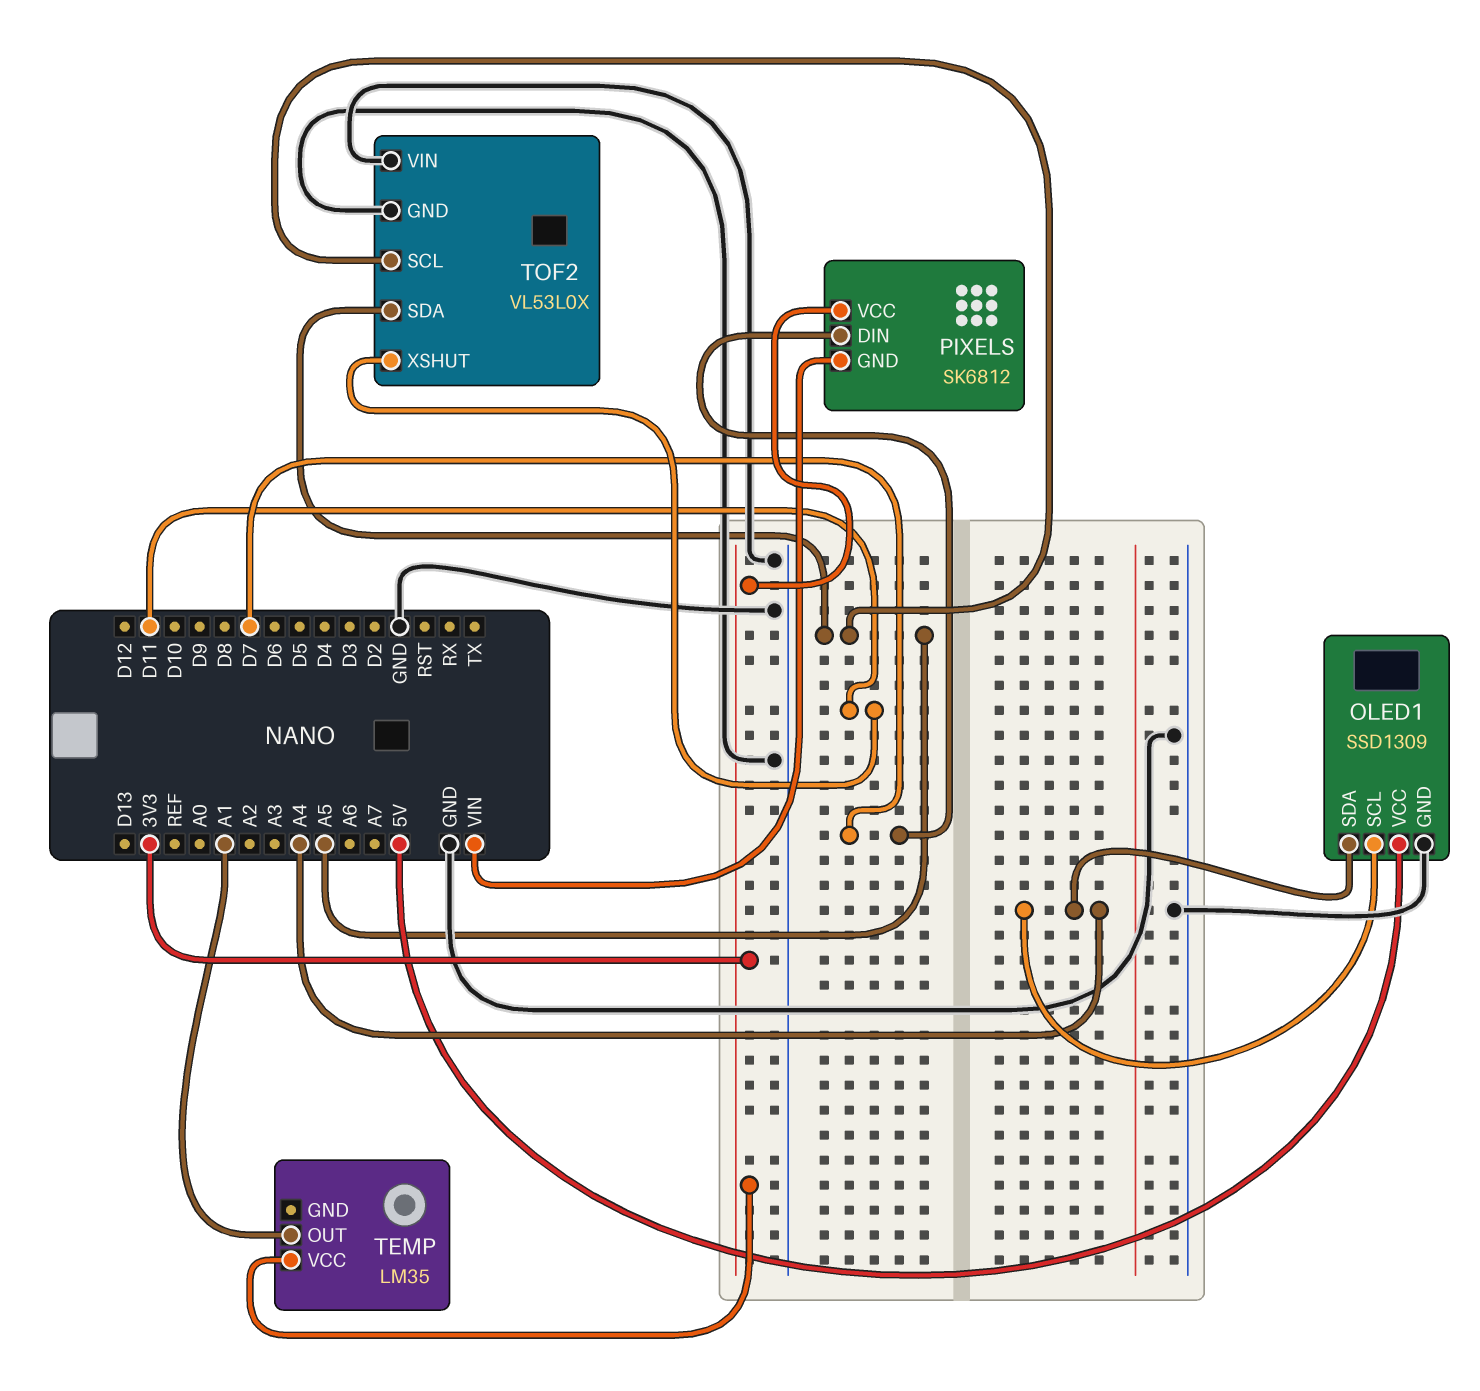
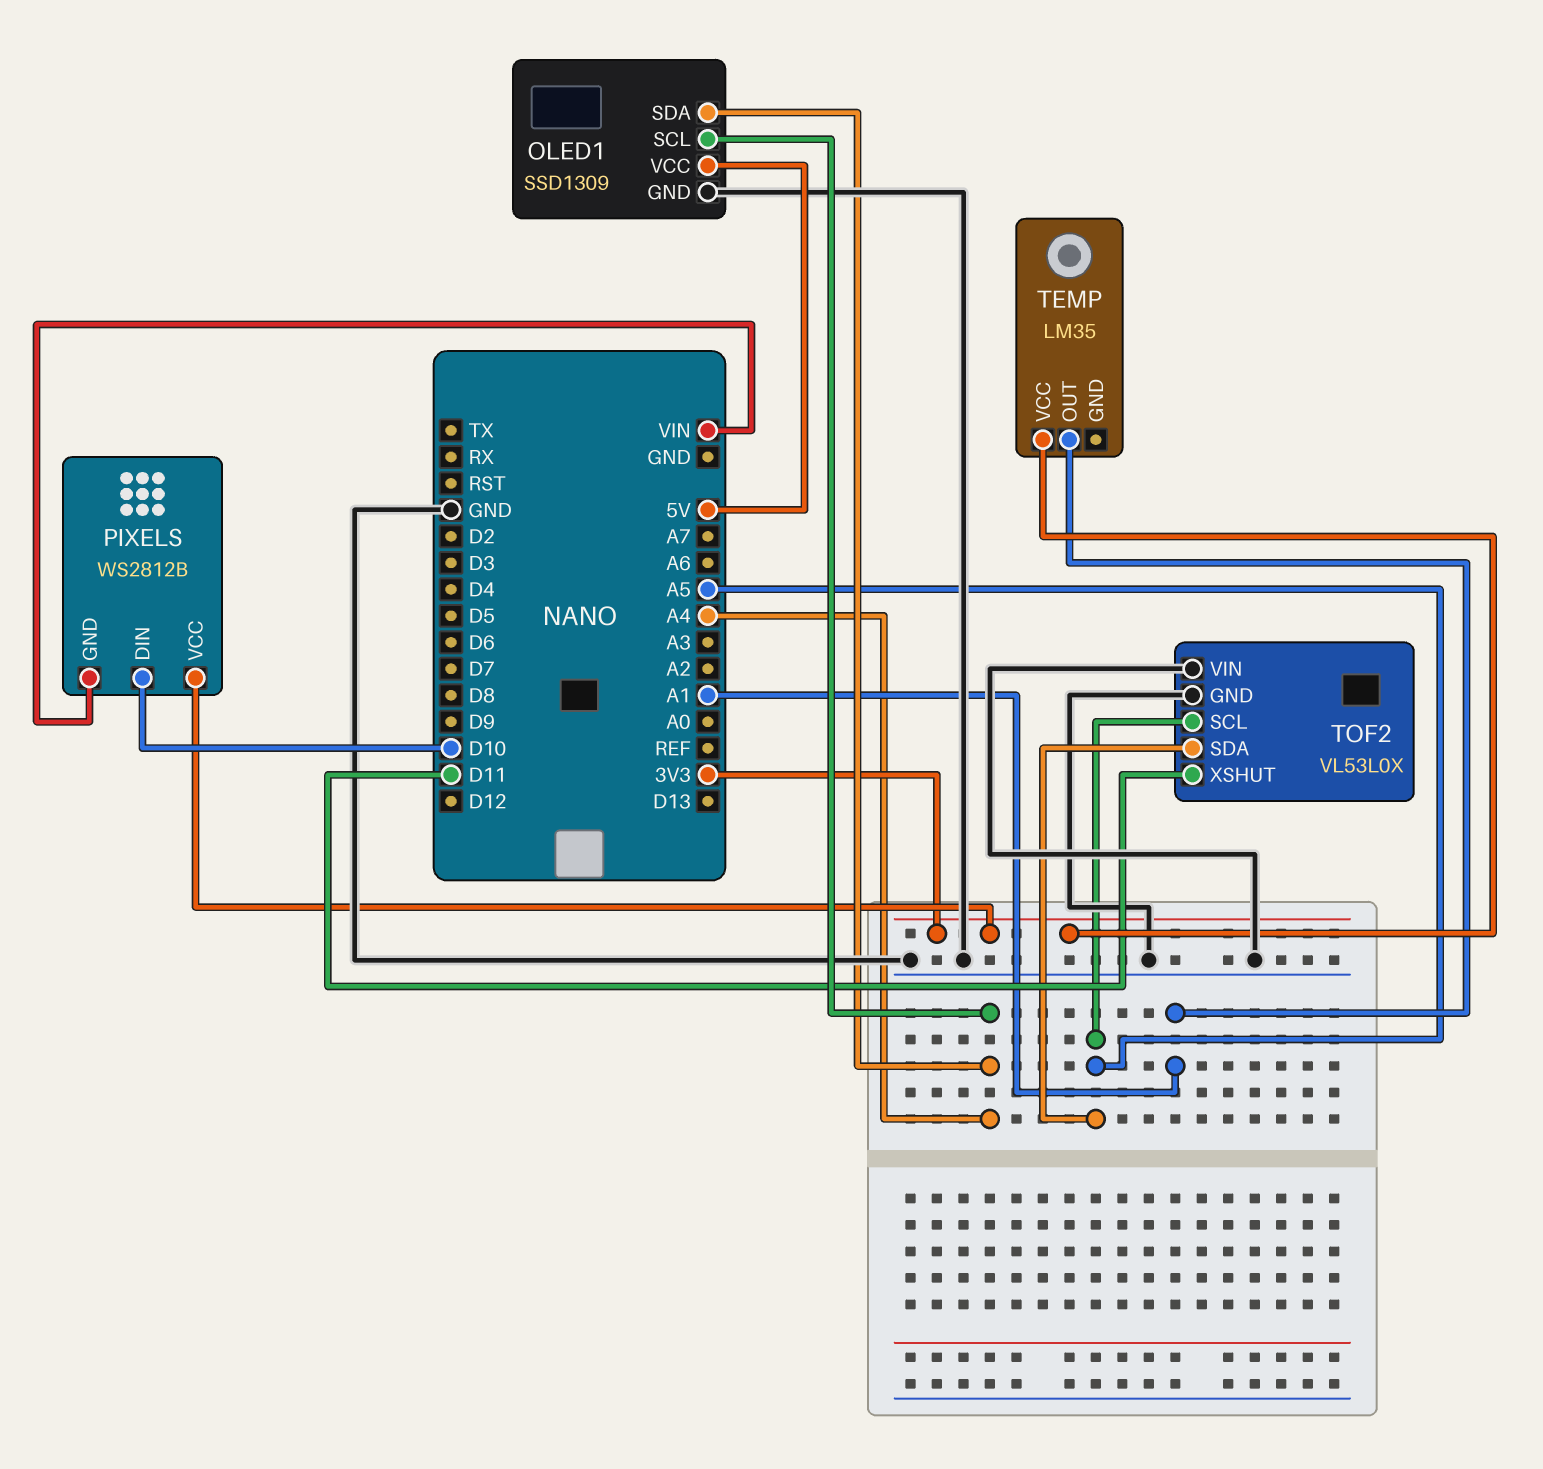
PIXELS: SK6812 -> WS2812B
PIXELS pin DIN: D7 -> D10

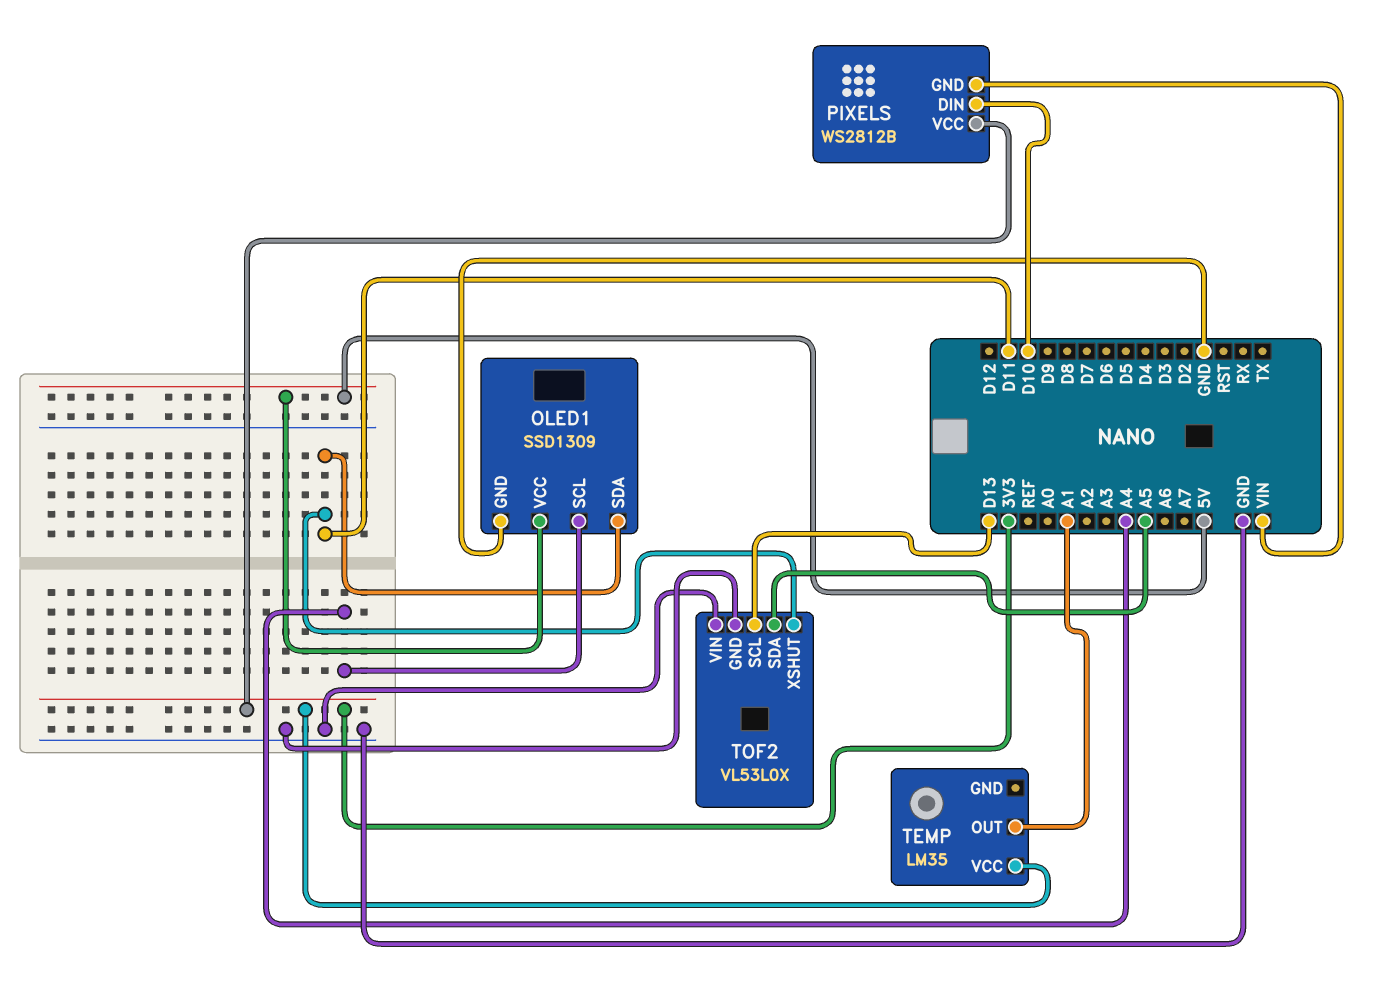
OLED1 pin SDA: A4 -> D11
TOF2 pin SCL: A5 -> D13

